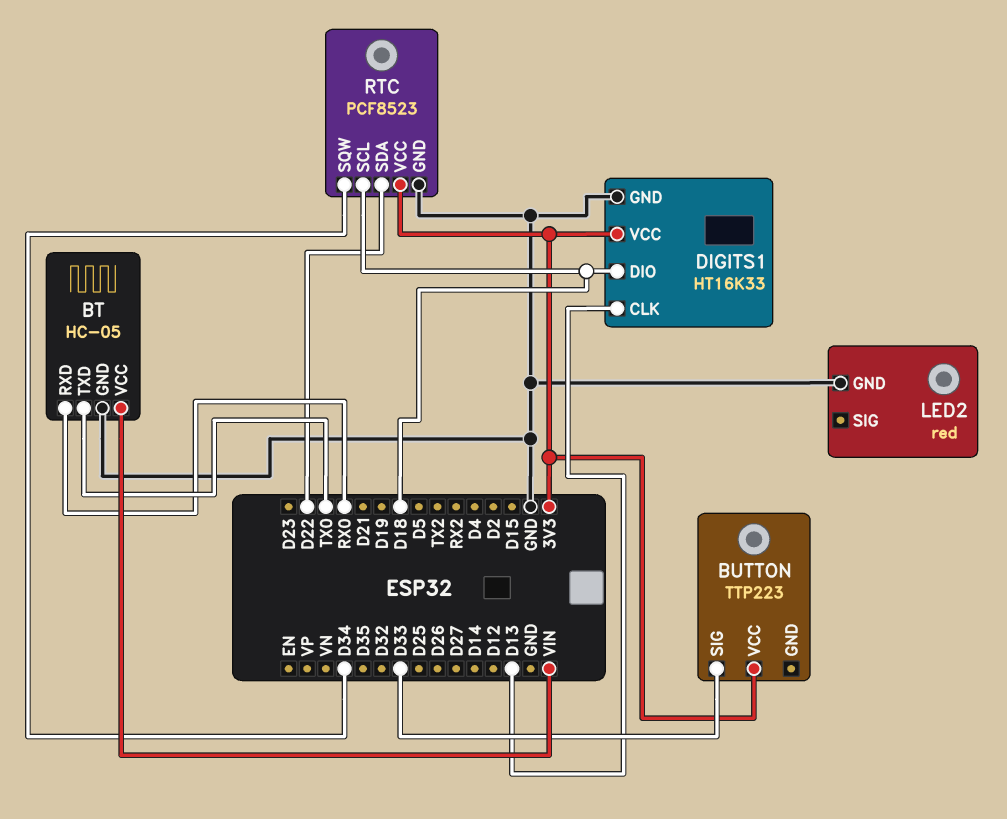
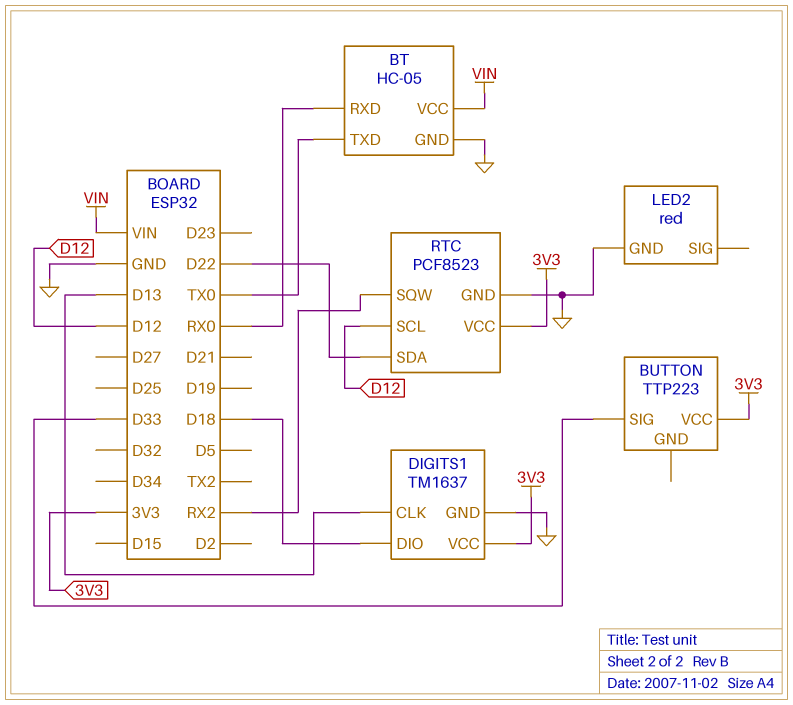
DIGITS1: HT16K33 -> TM1637
RTC pin SCL: D18 -> D12
RTC pin SQW: D34 -> RX2

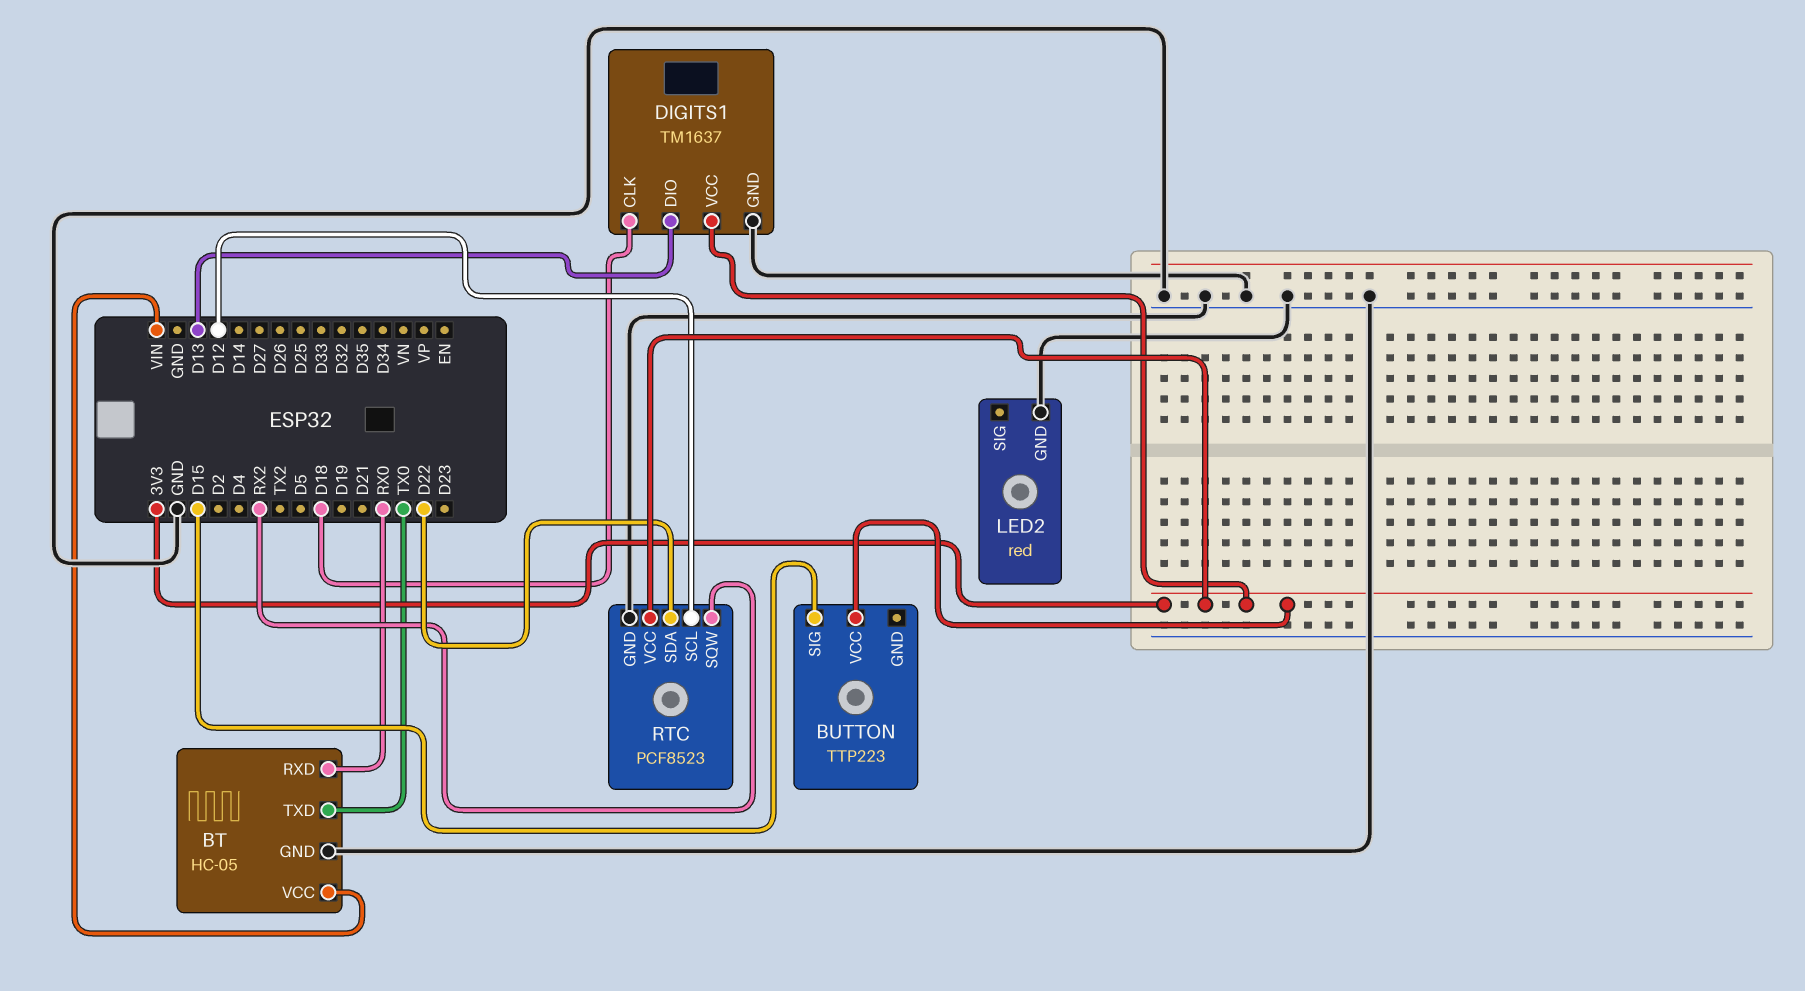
BUTTON pin SIG: D33 -> D15
DIGITS1 pin CLK: D13 -> D18
DIGITS1 pin DIO: D18 -> D13

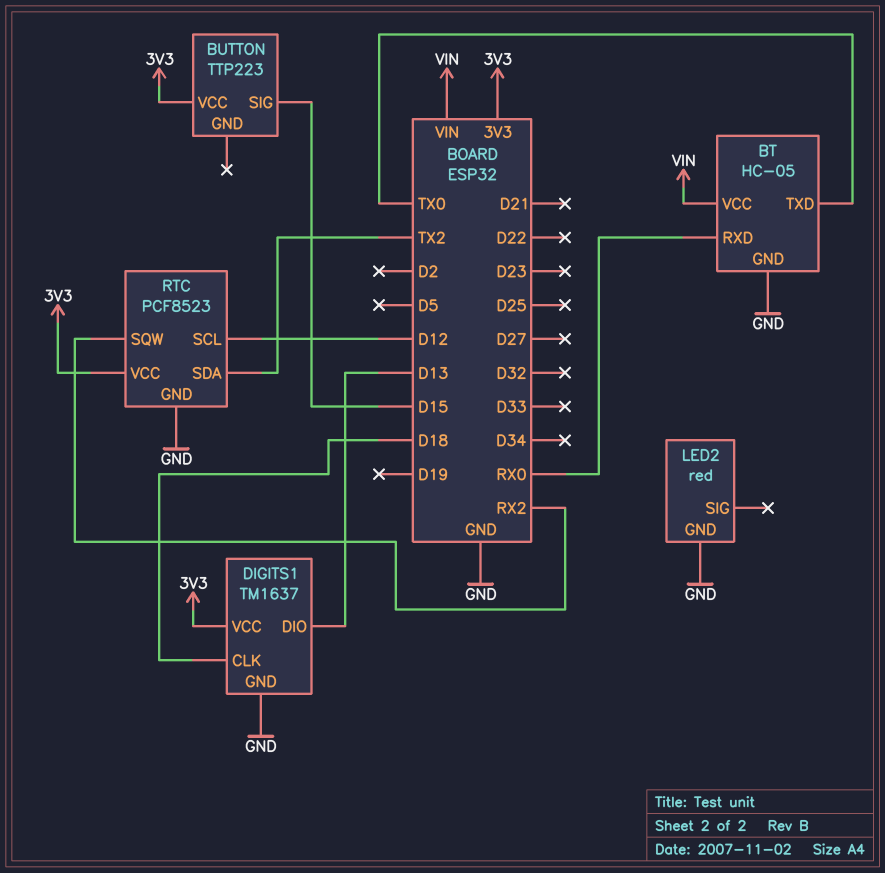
RTC pin SDA: D22 -> TX2

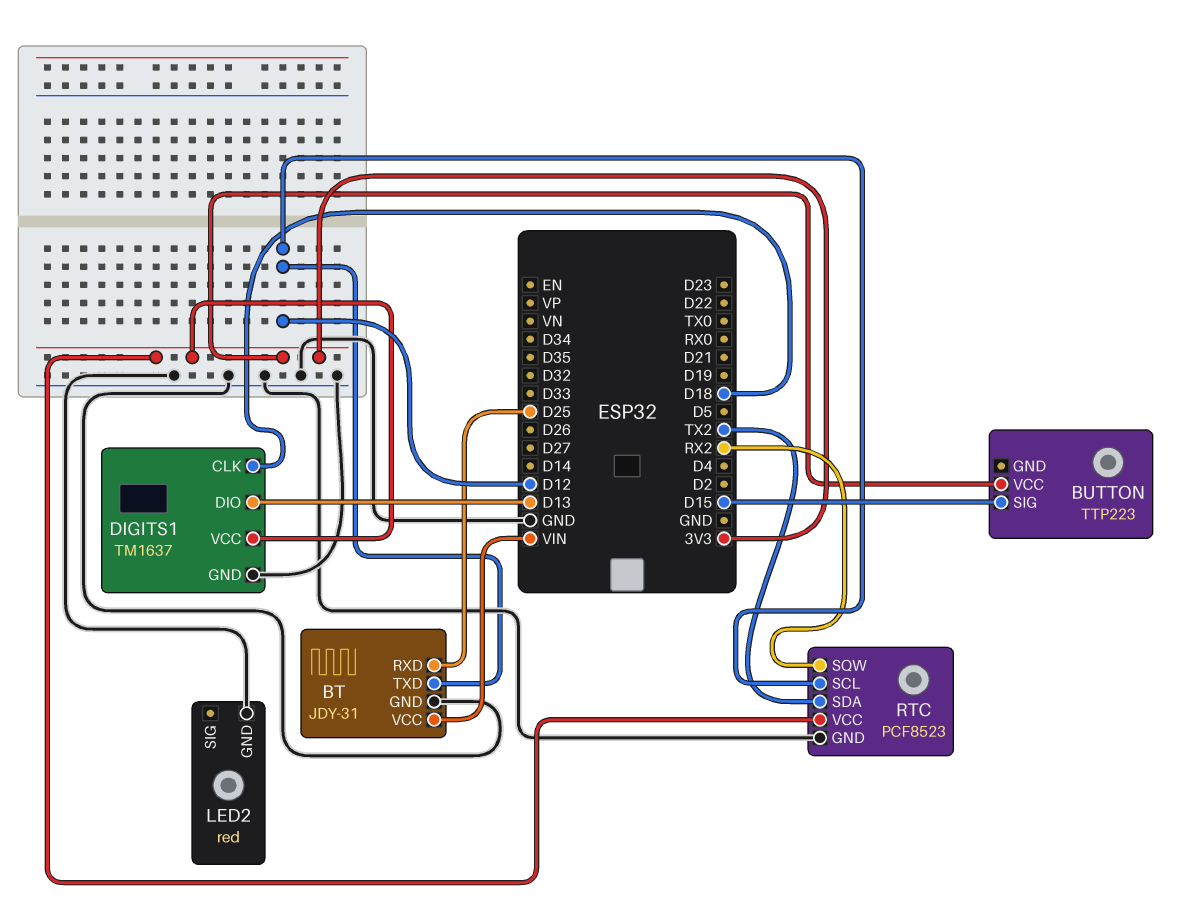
BT: HC-05 -> JDY-31
BT pin RXD: RX0 -> D25
BT pin TXD: TX0 -> D12

